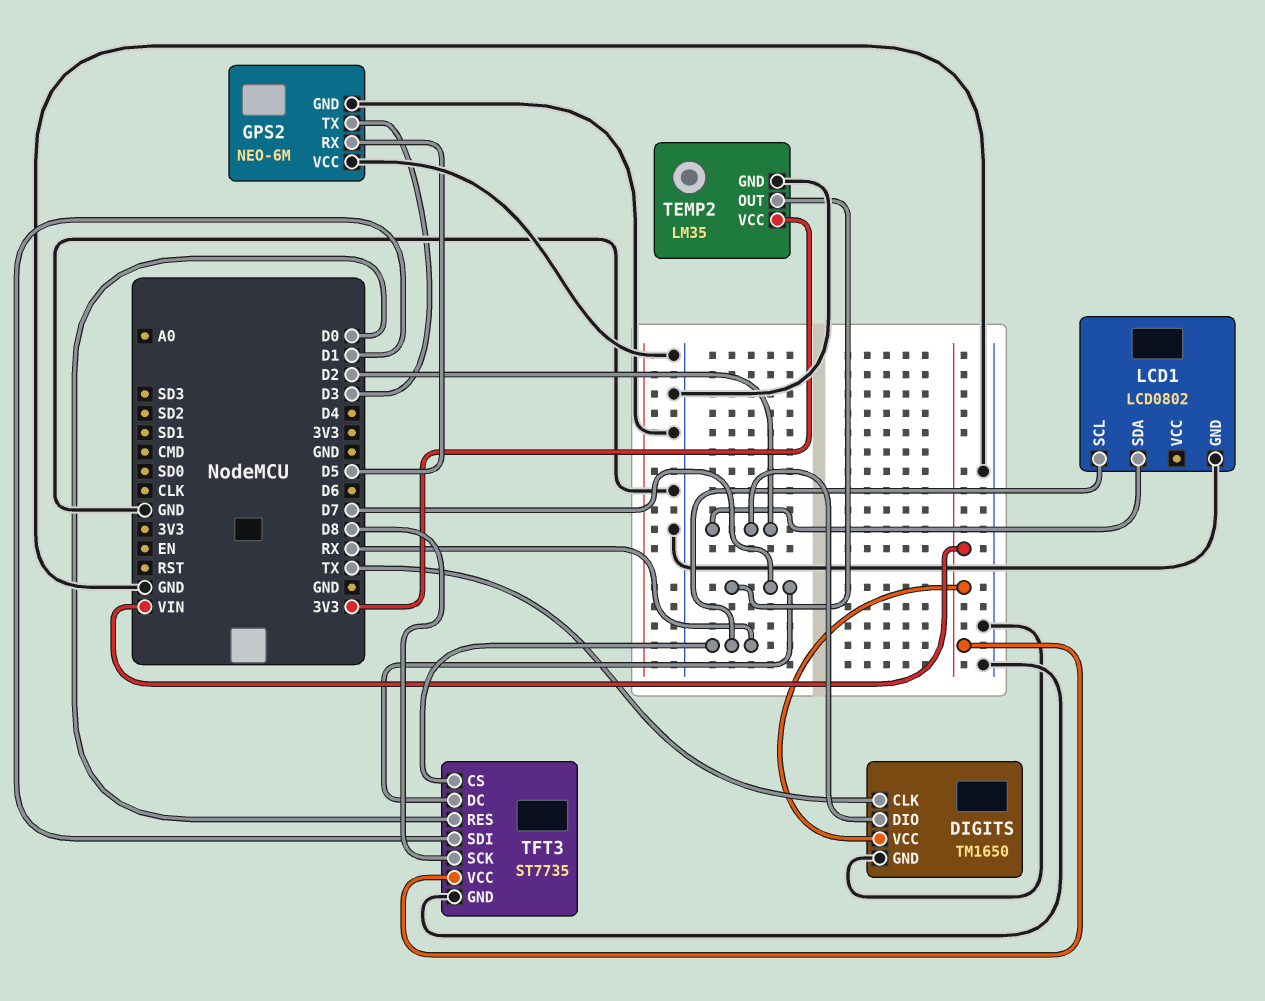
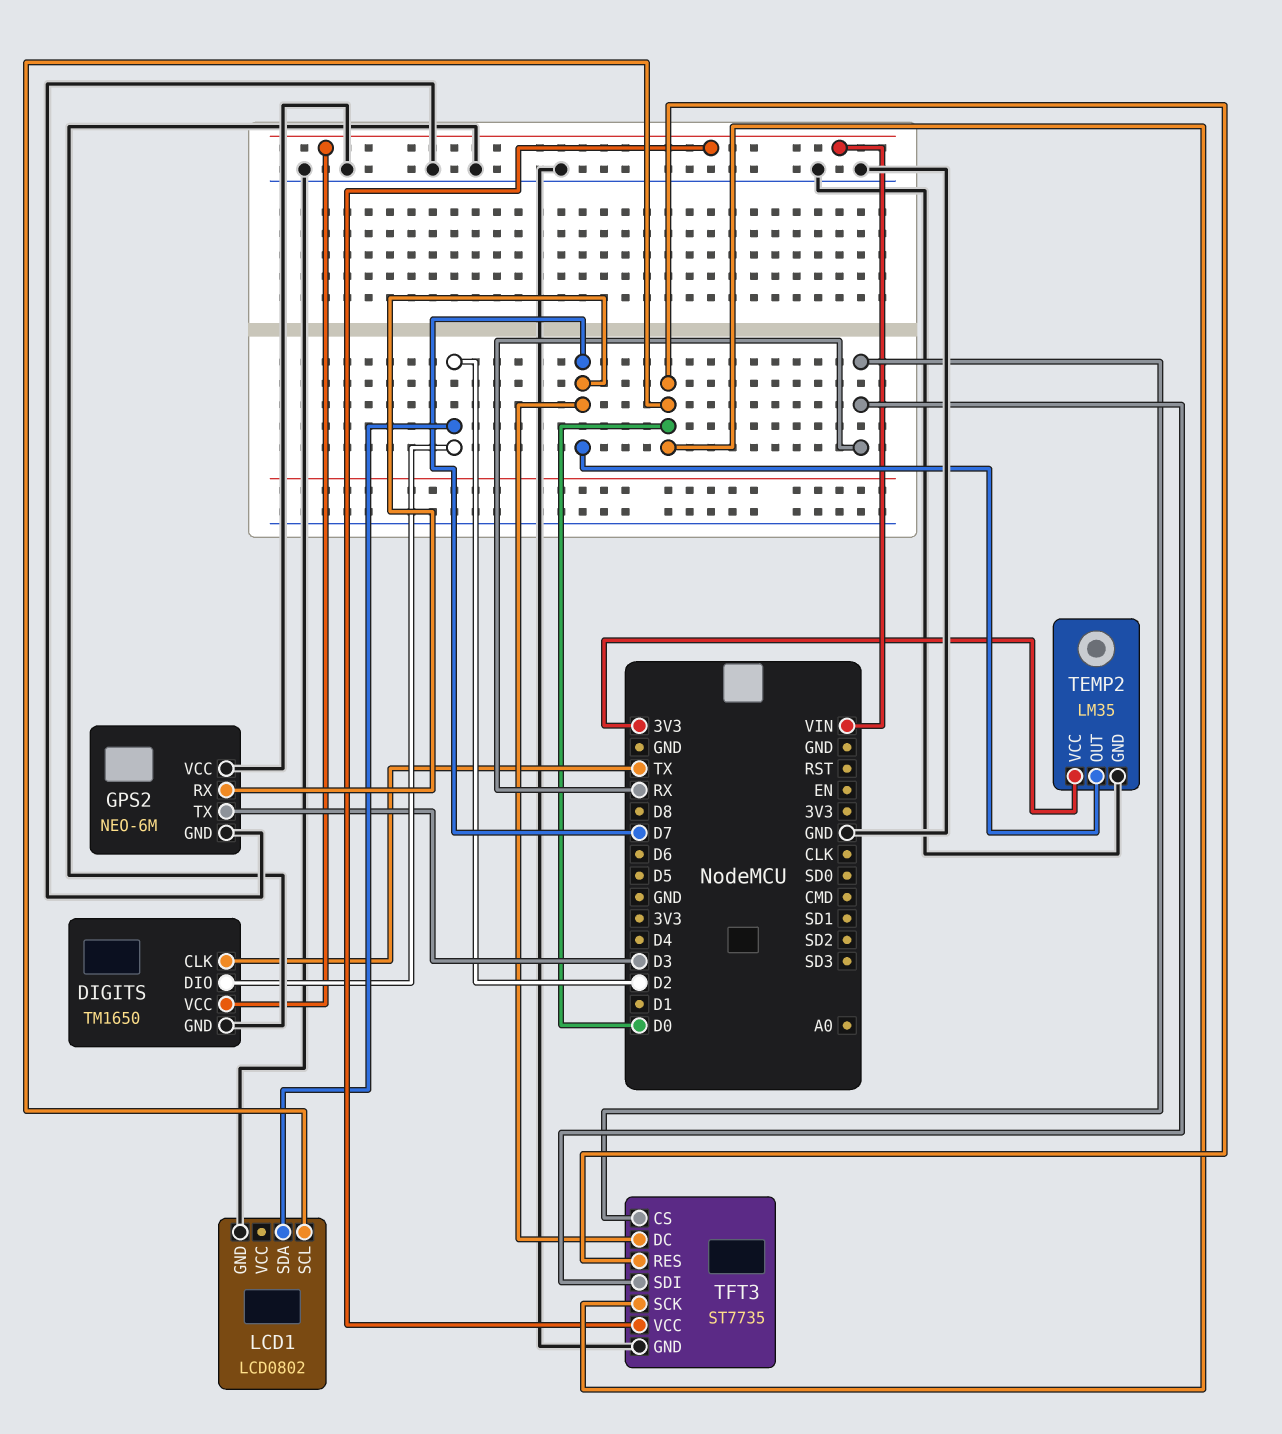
GPS2 pin RX: D5 -> D7
LCD1 pin SCL: RX -> D0
TFT3 pin SCK: D8 -> D0
TFT3 pin SDI: D1 -> RX

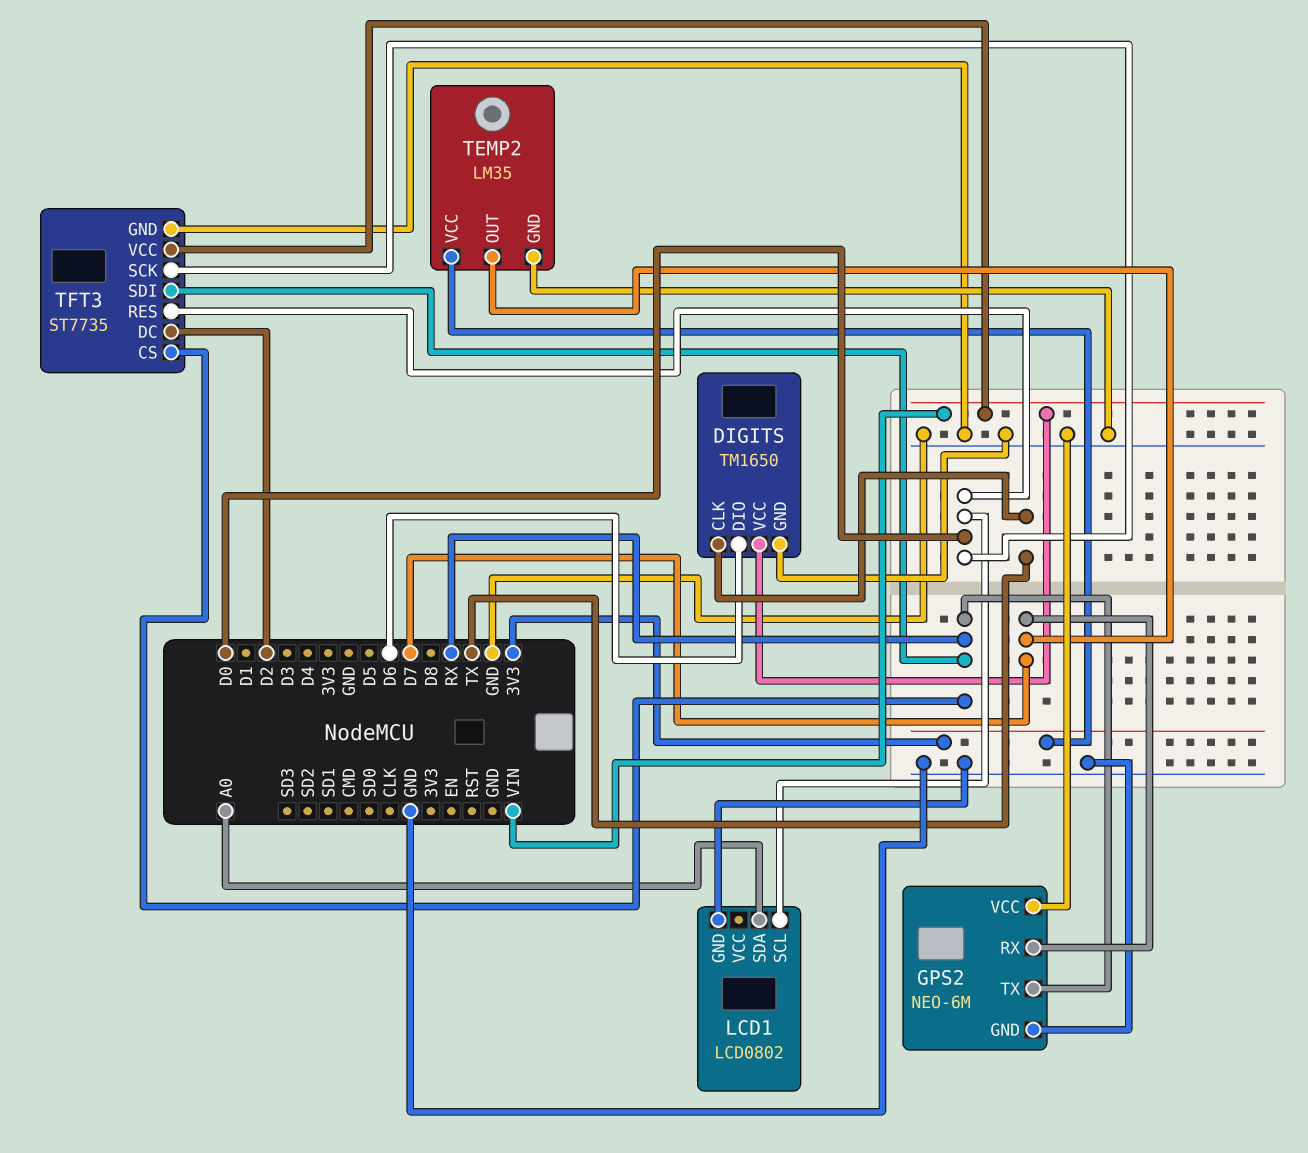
DIGITS pin DIO: D2 -> D6
GPS2 pin TX: D3 -> RX
LCD1 pin SDA: D2 -> A0
TFT3 pin DC: D7 -> D2

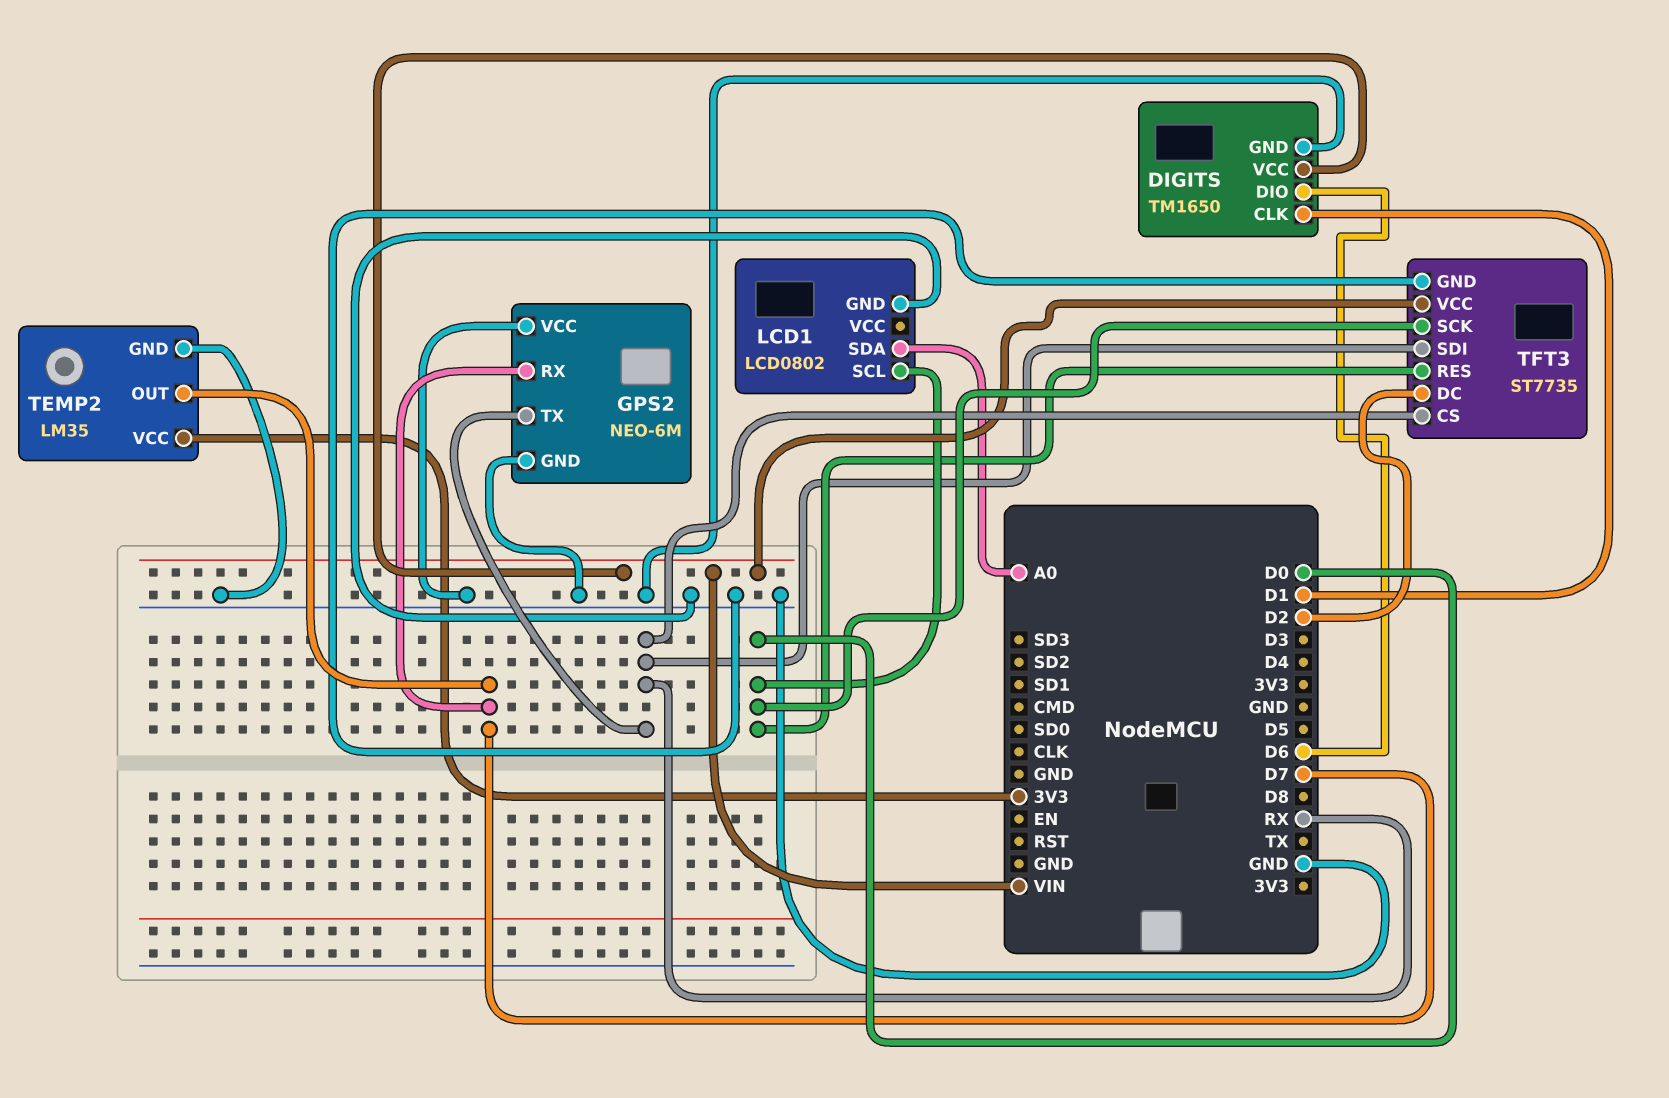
DIGITS pin CLK: TX -> D1

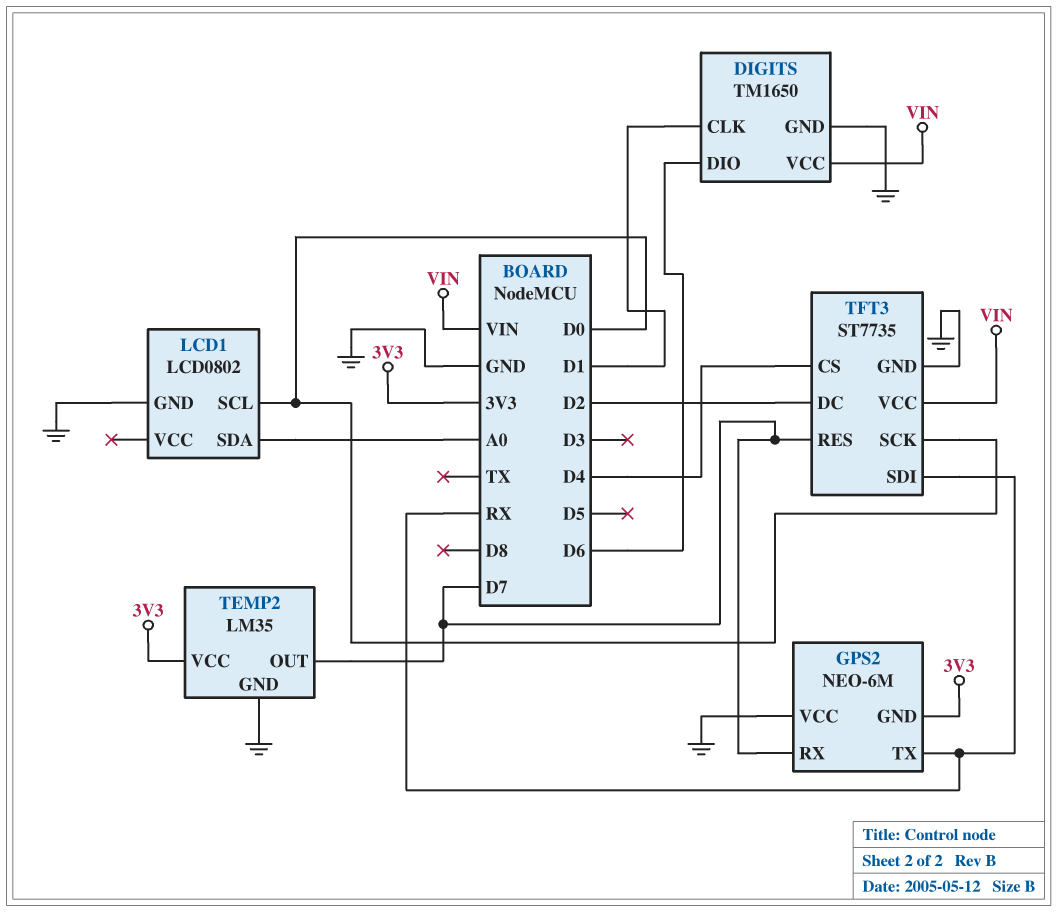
GPS2 pin GND: GND -> 3V3
TFT3 pin CS: RX -> D4
TFT3 pin RES: D0 -> D7

